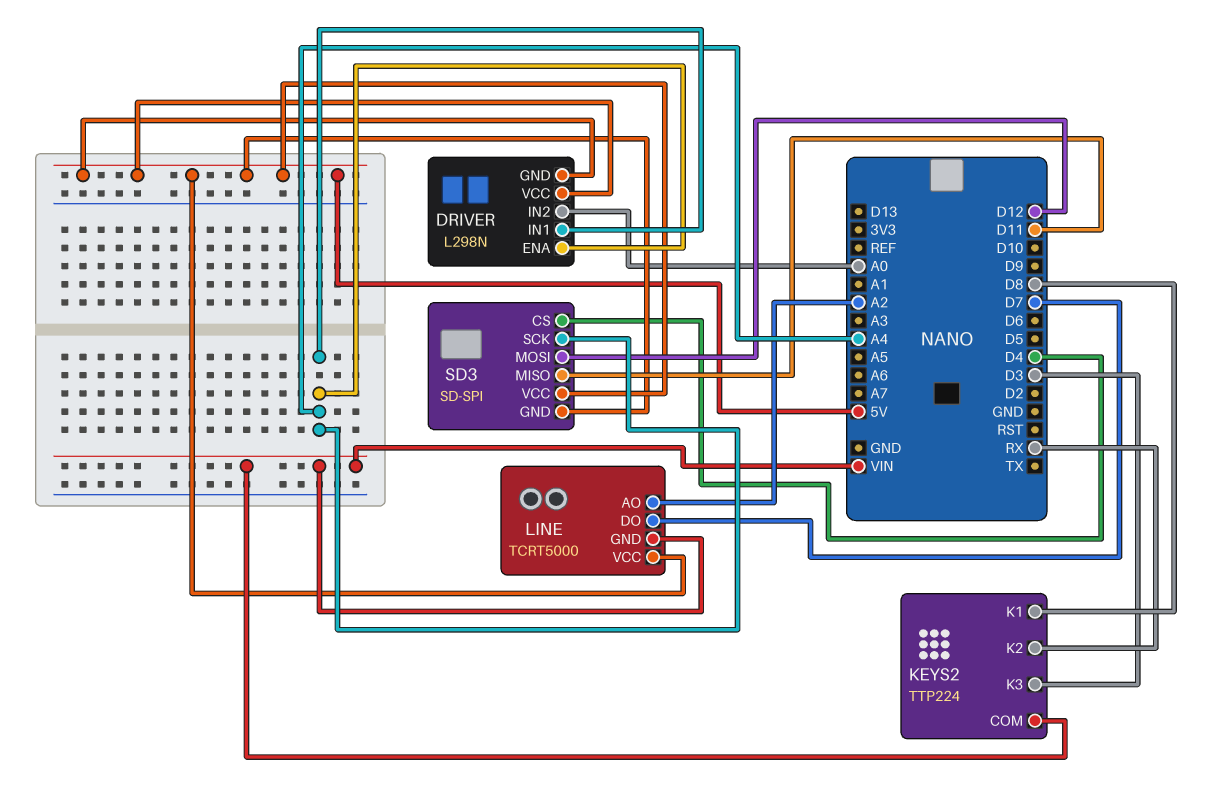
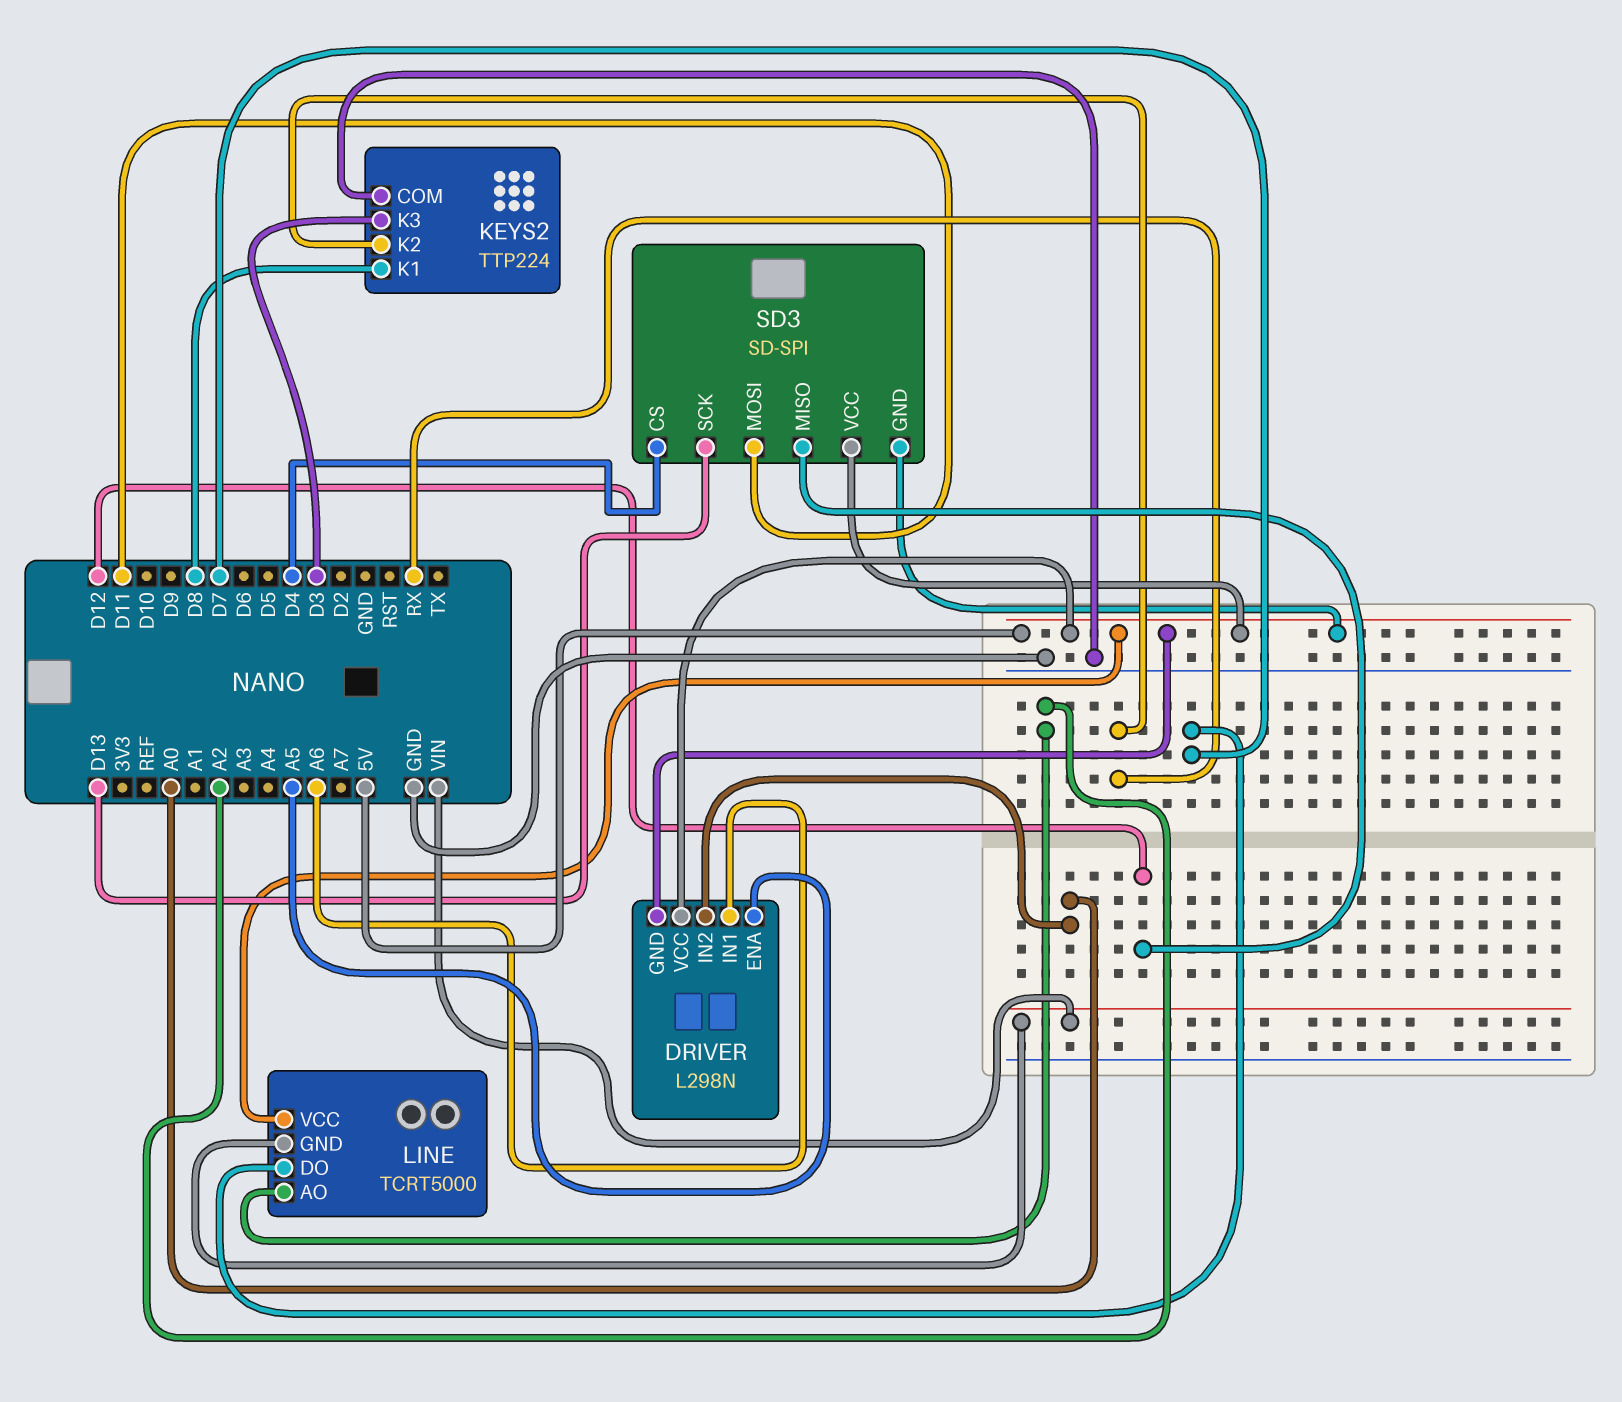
DRIVER pin ENA: A4 -> A5
DRIVER pin IN1: A4 -> A6
KEYS2 pin COM: VIN -> GND
SD3 pin MISO: D11 -> D12
SD3 pin MOSI: D12 -> D11
SD3 pin SCK: A4 -> D13

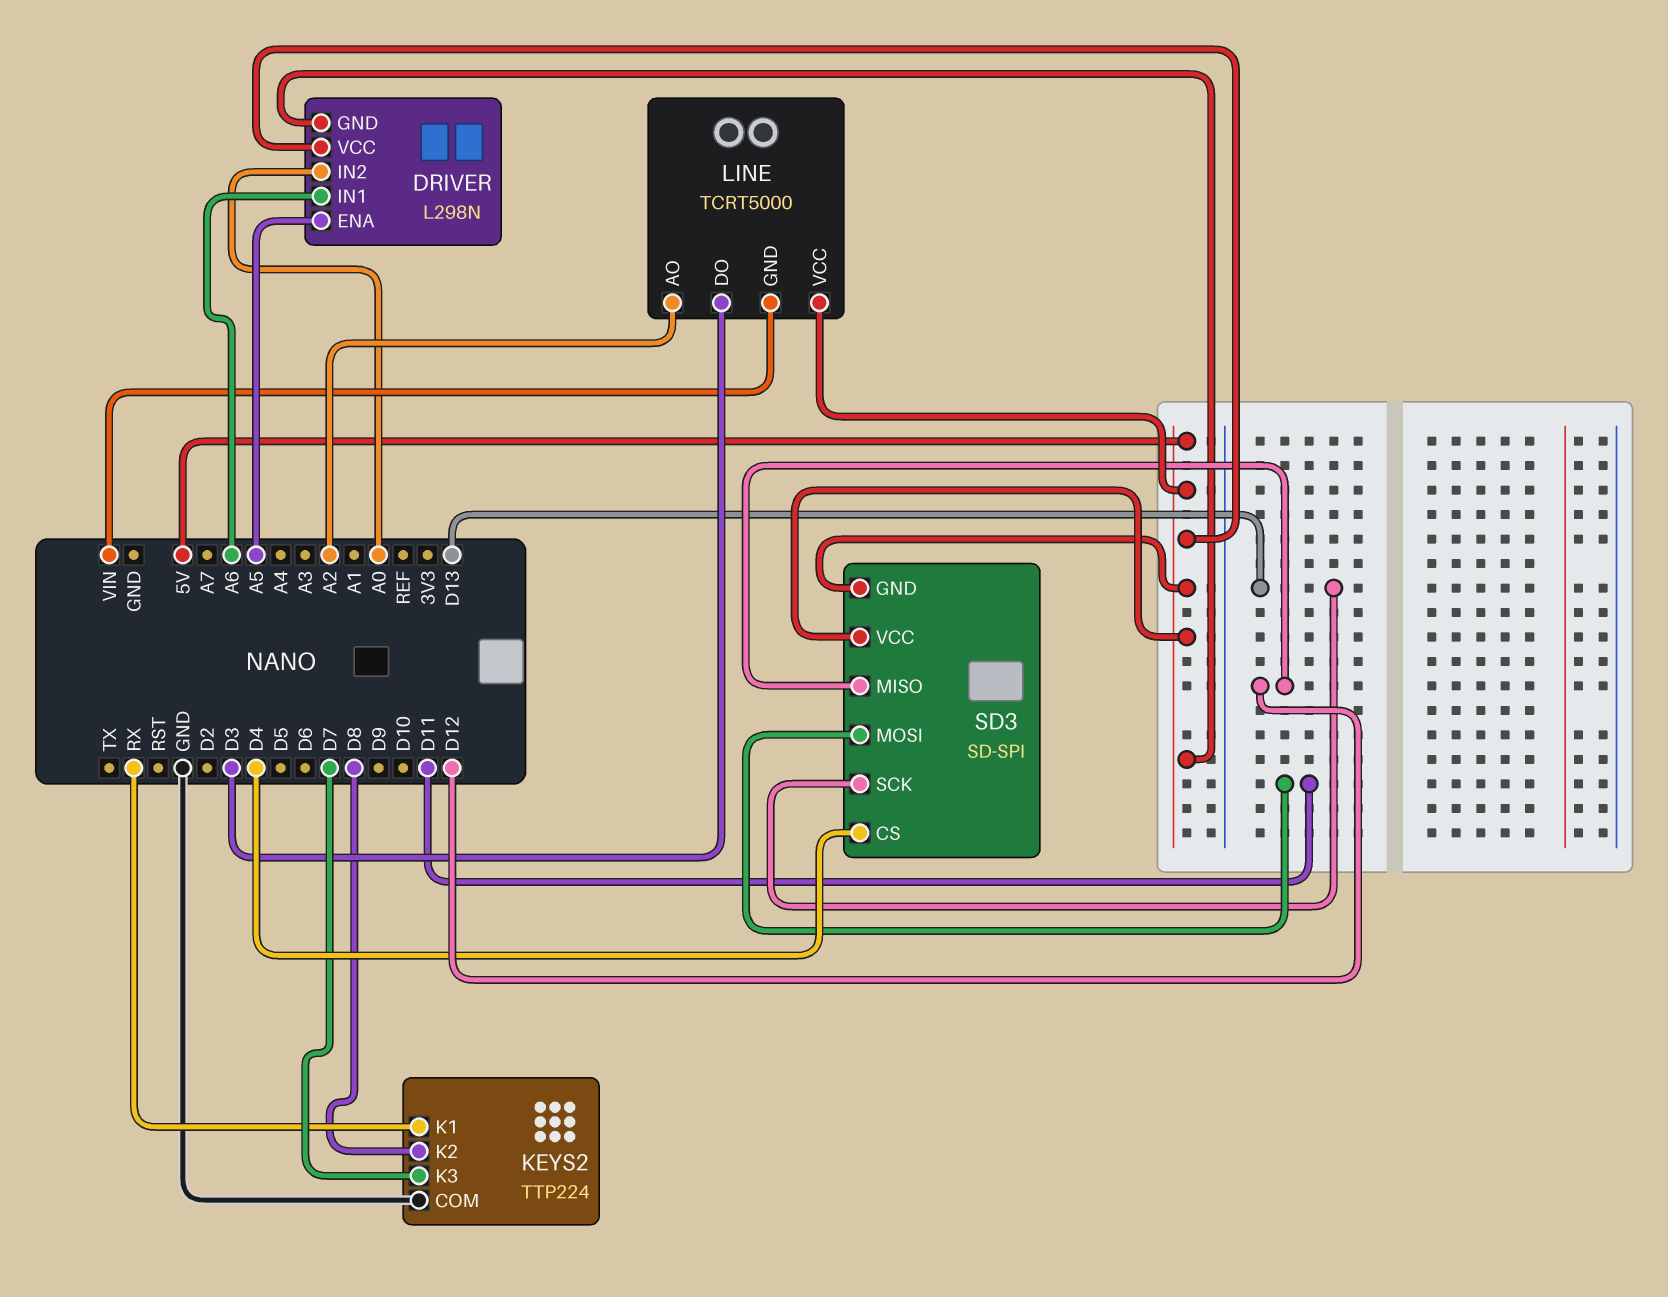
KEYS2 pin K1: D8 -> RX
KEYS2 pin K2: RX -> D8
KEYS2 pin K3: D3 -> D7
LINE pin DO: D7 -> D3

